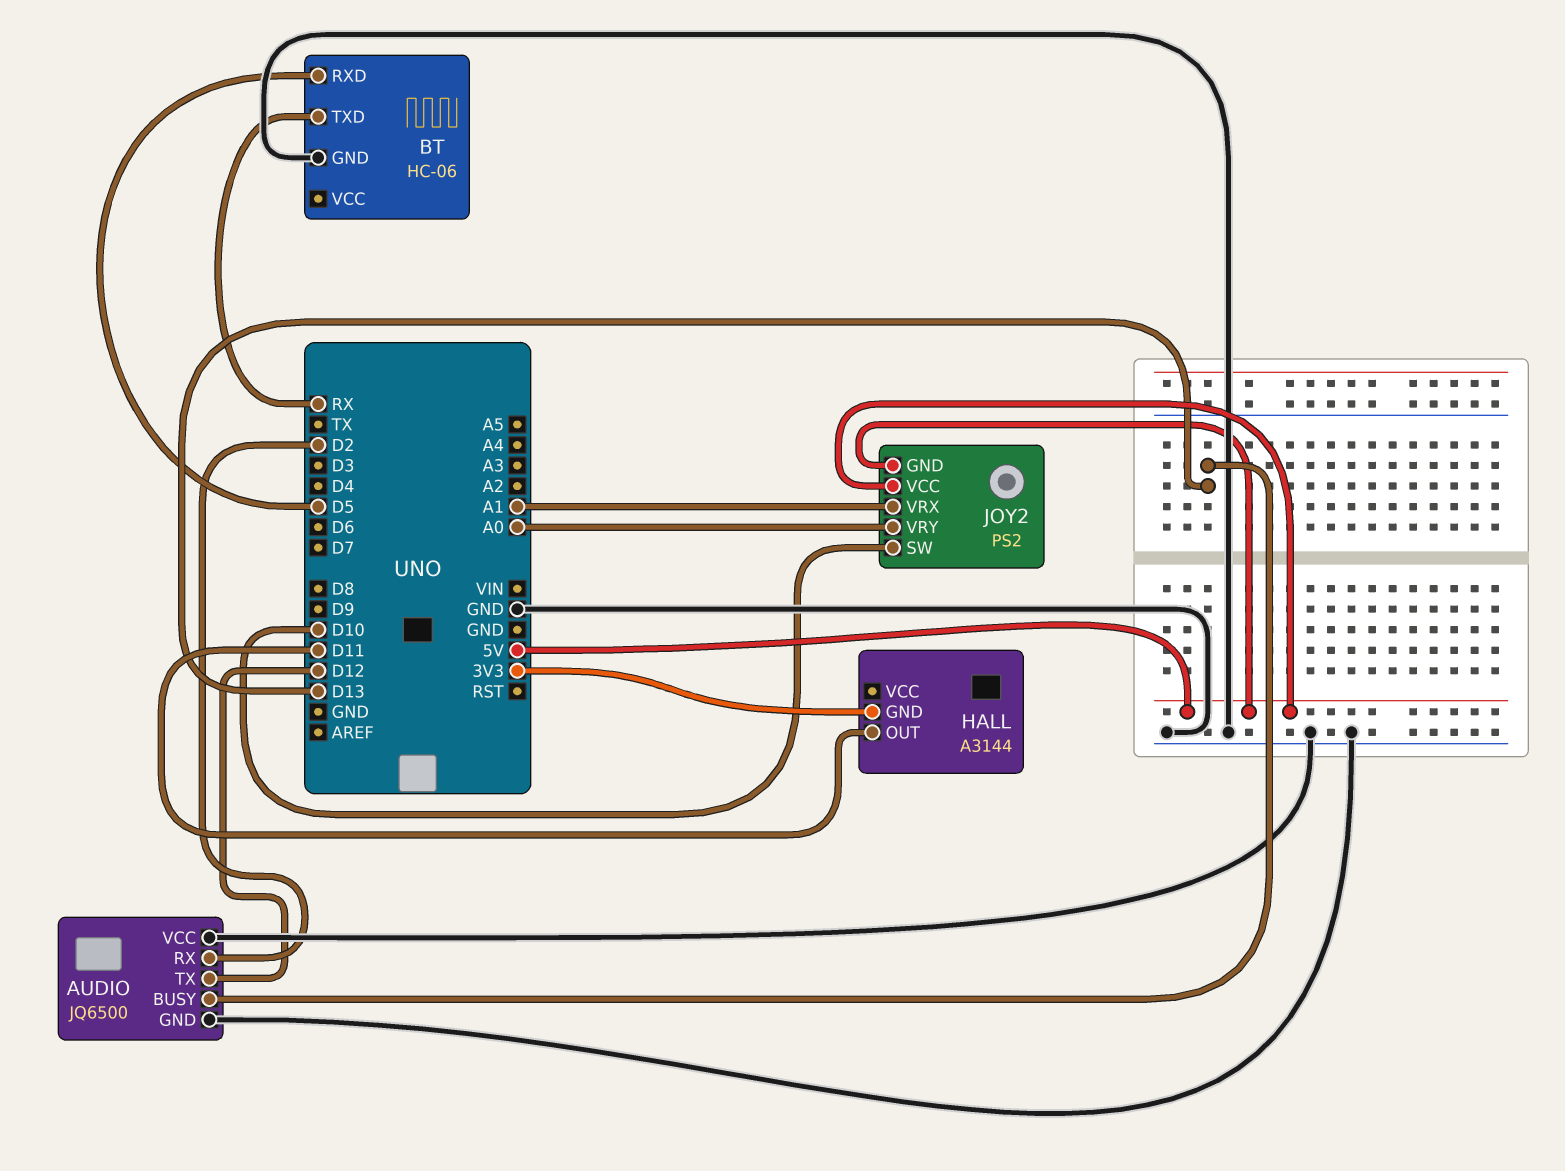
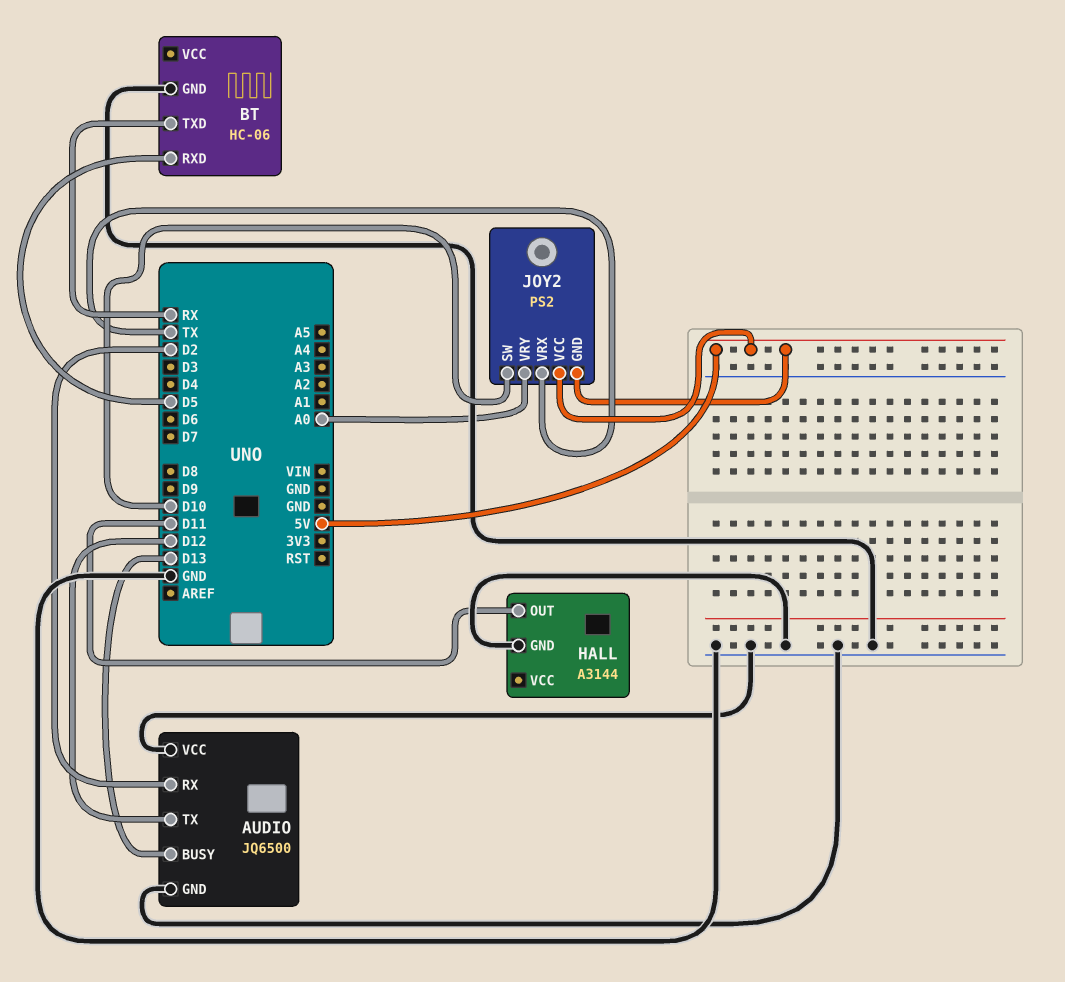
HALL pin GND: 3V3 -> GND
JOY2 pin VRX: A1 -> TX

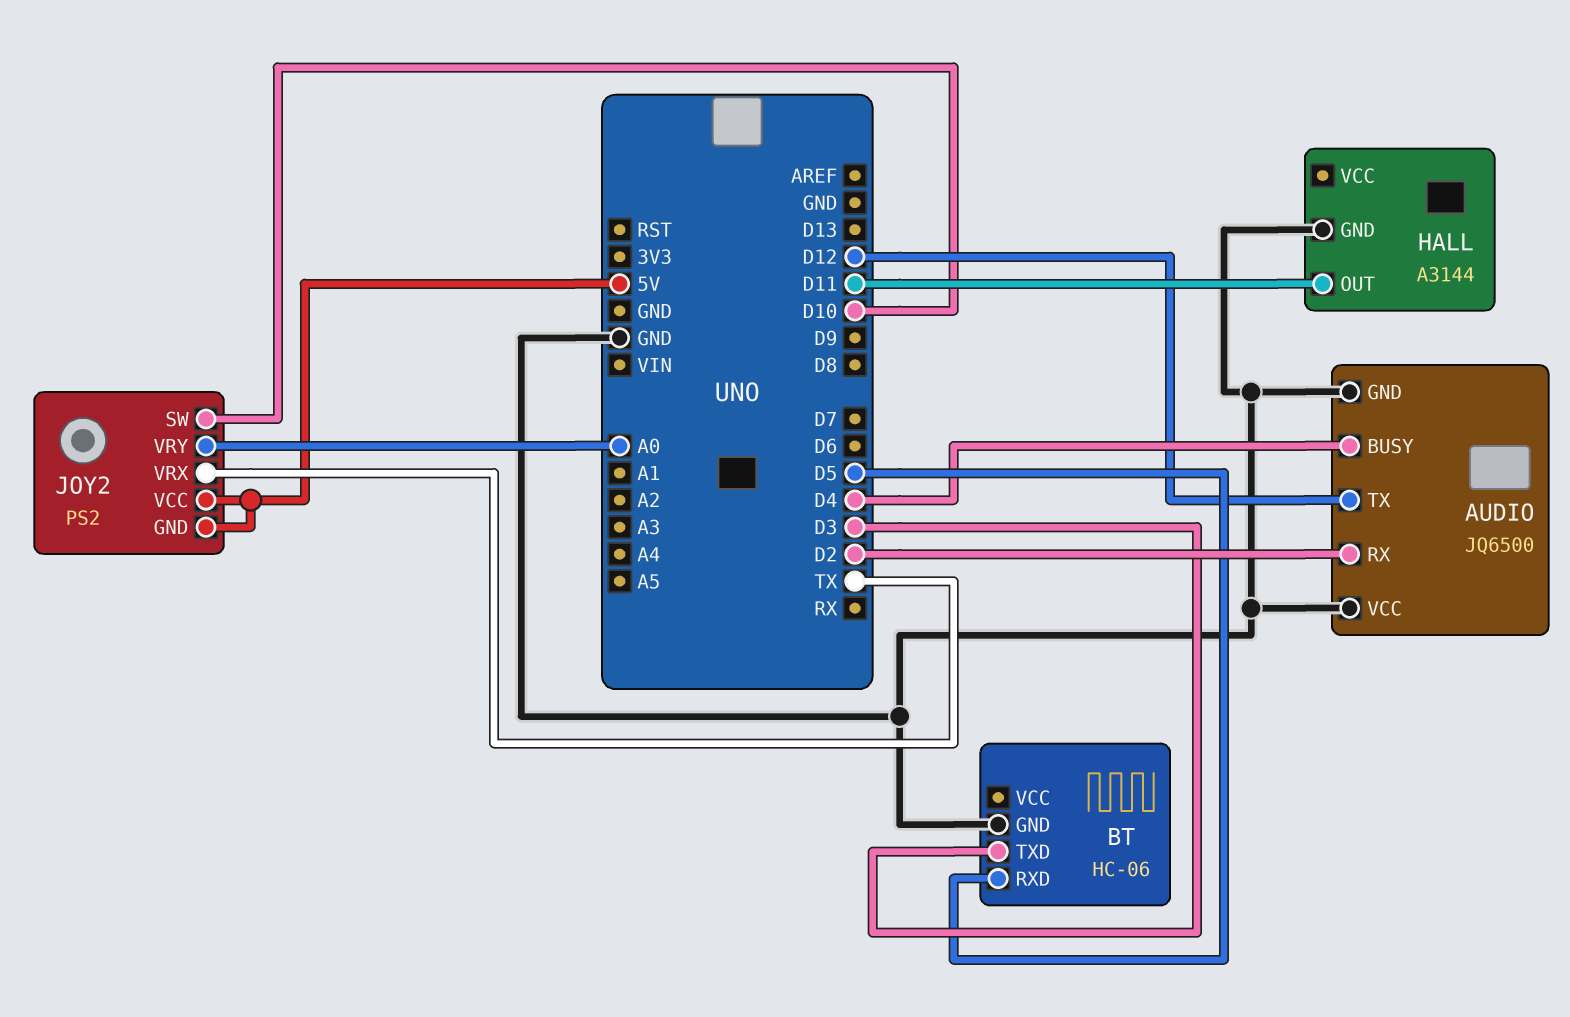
AUDIO pin BUSY: D13 -> D4
BT pin TXD: RX -> D3

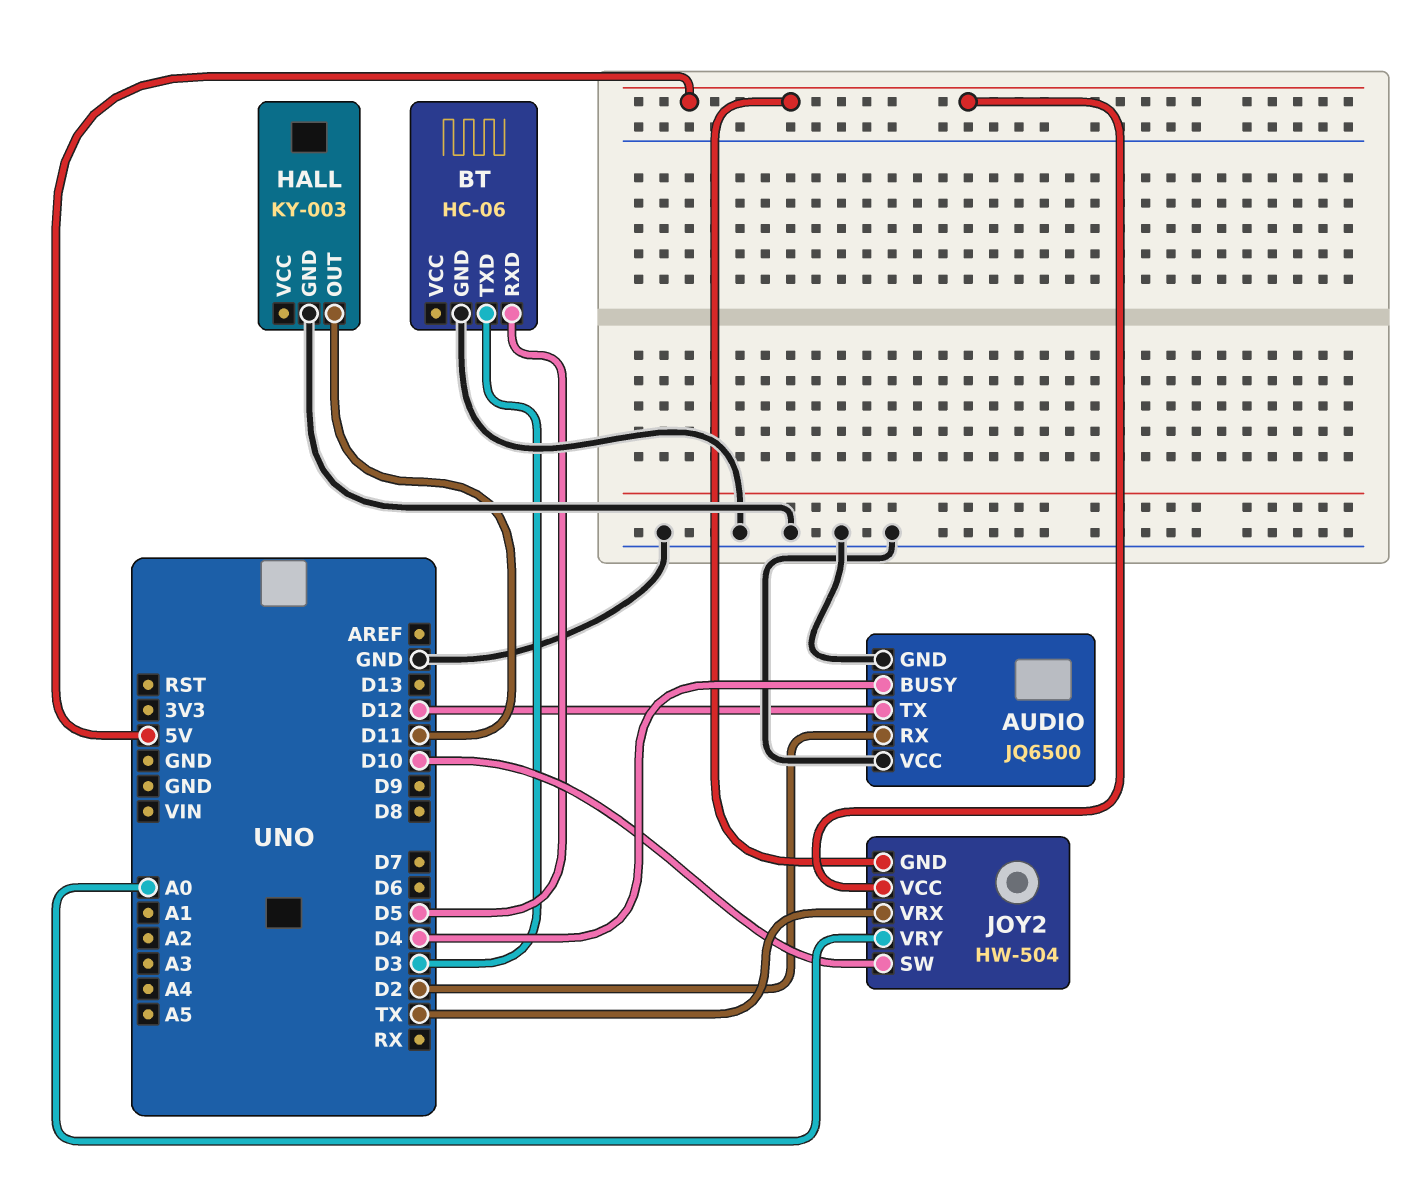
HALL: A3144 -> KY-003
JOY2: PS2 -> HW-504

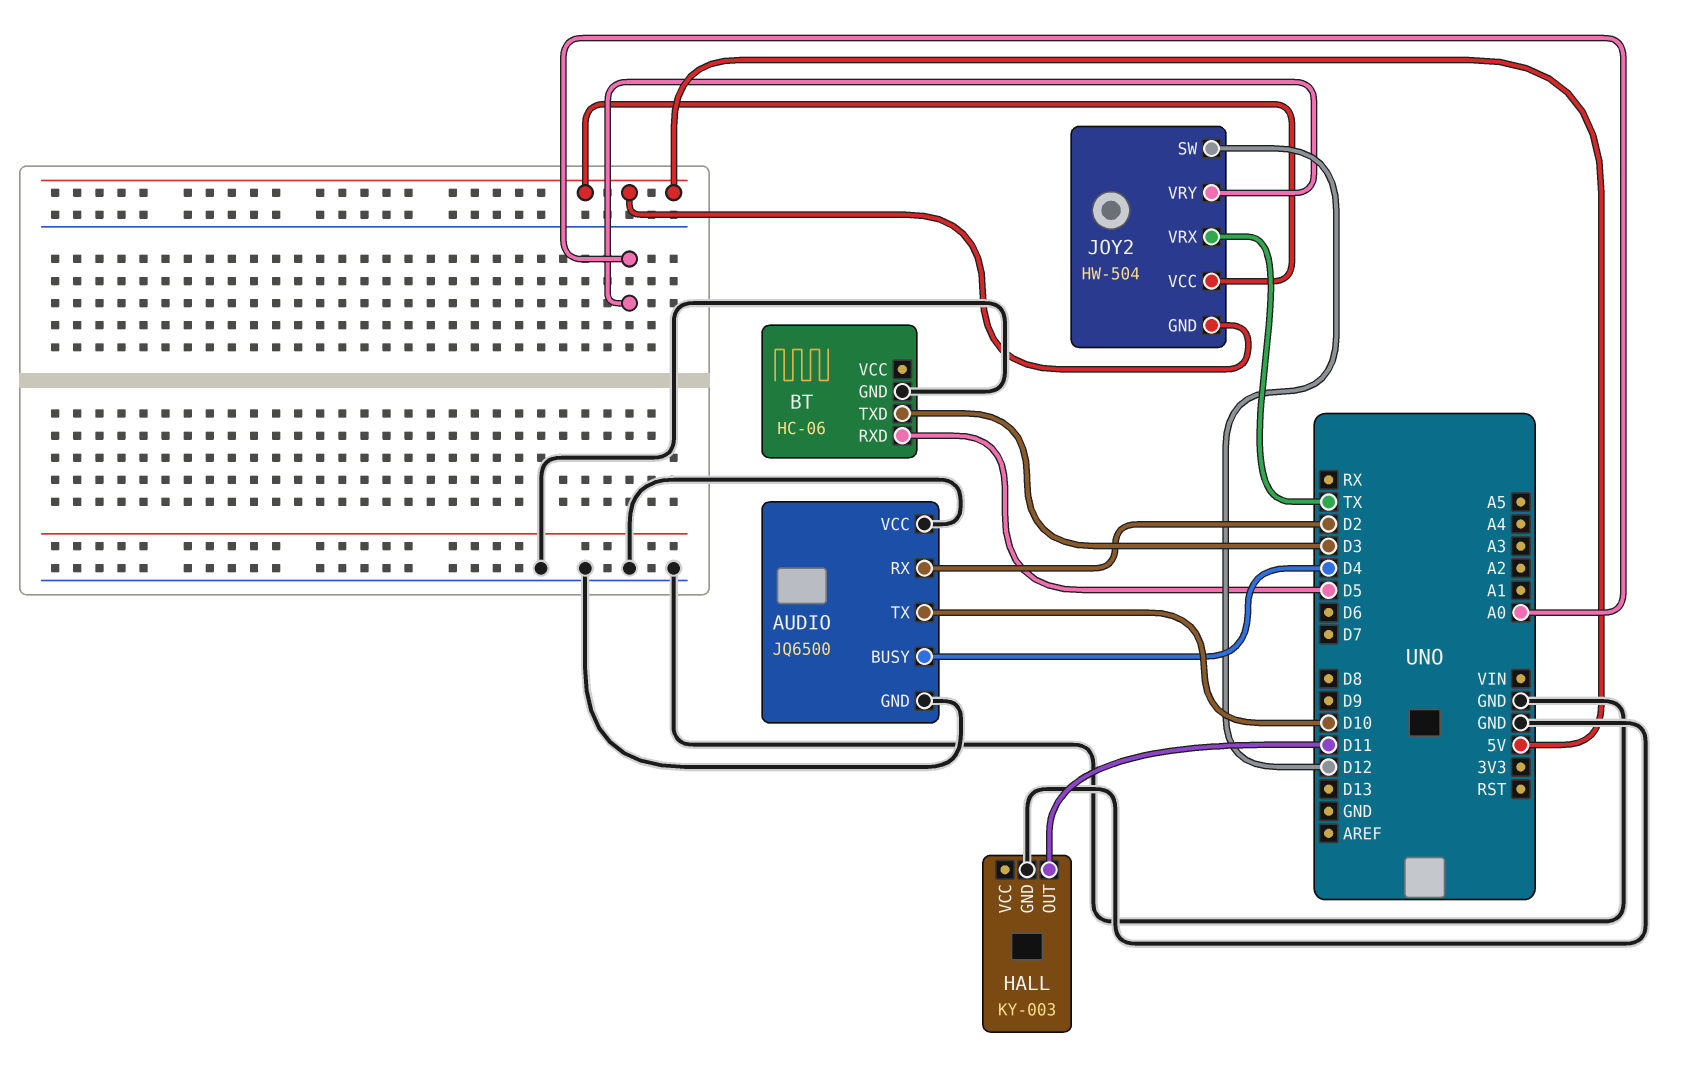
AUDIO pin TX: D12 -> D10
JOY2 pin SW: D10 -> D12

